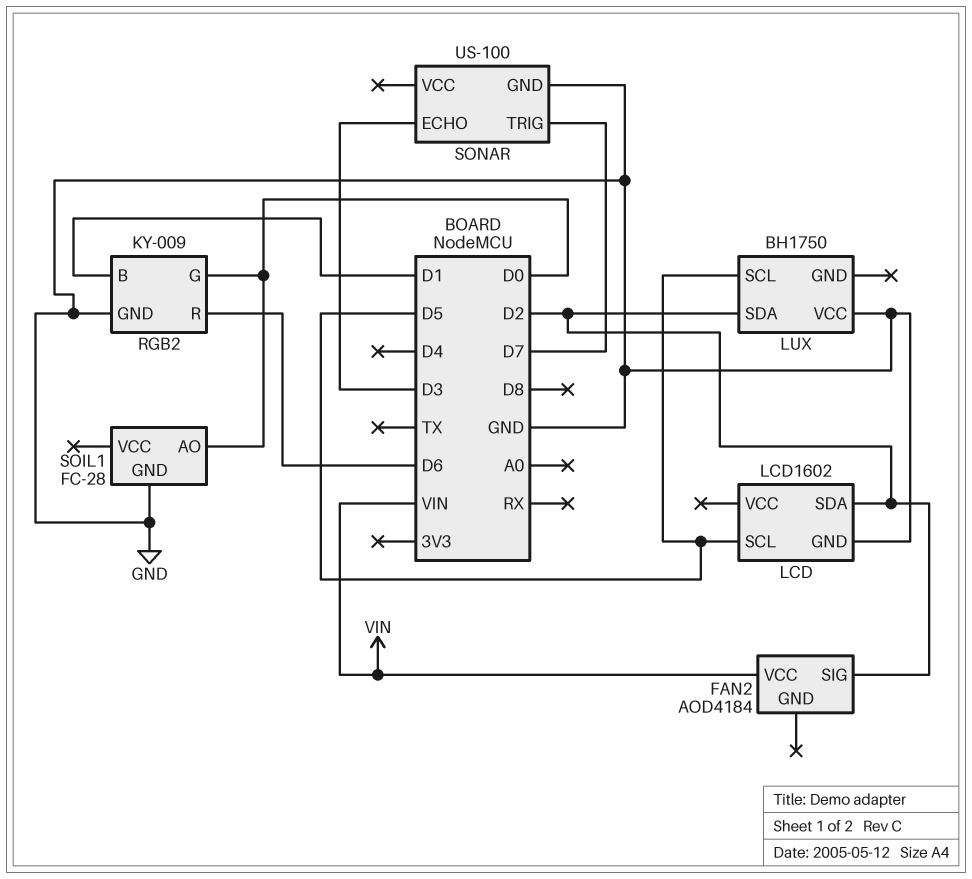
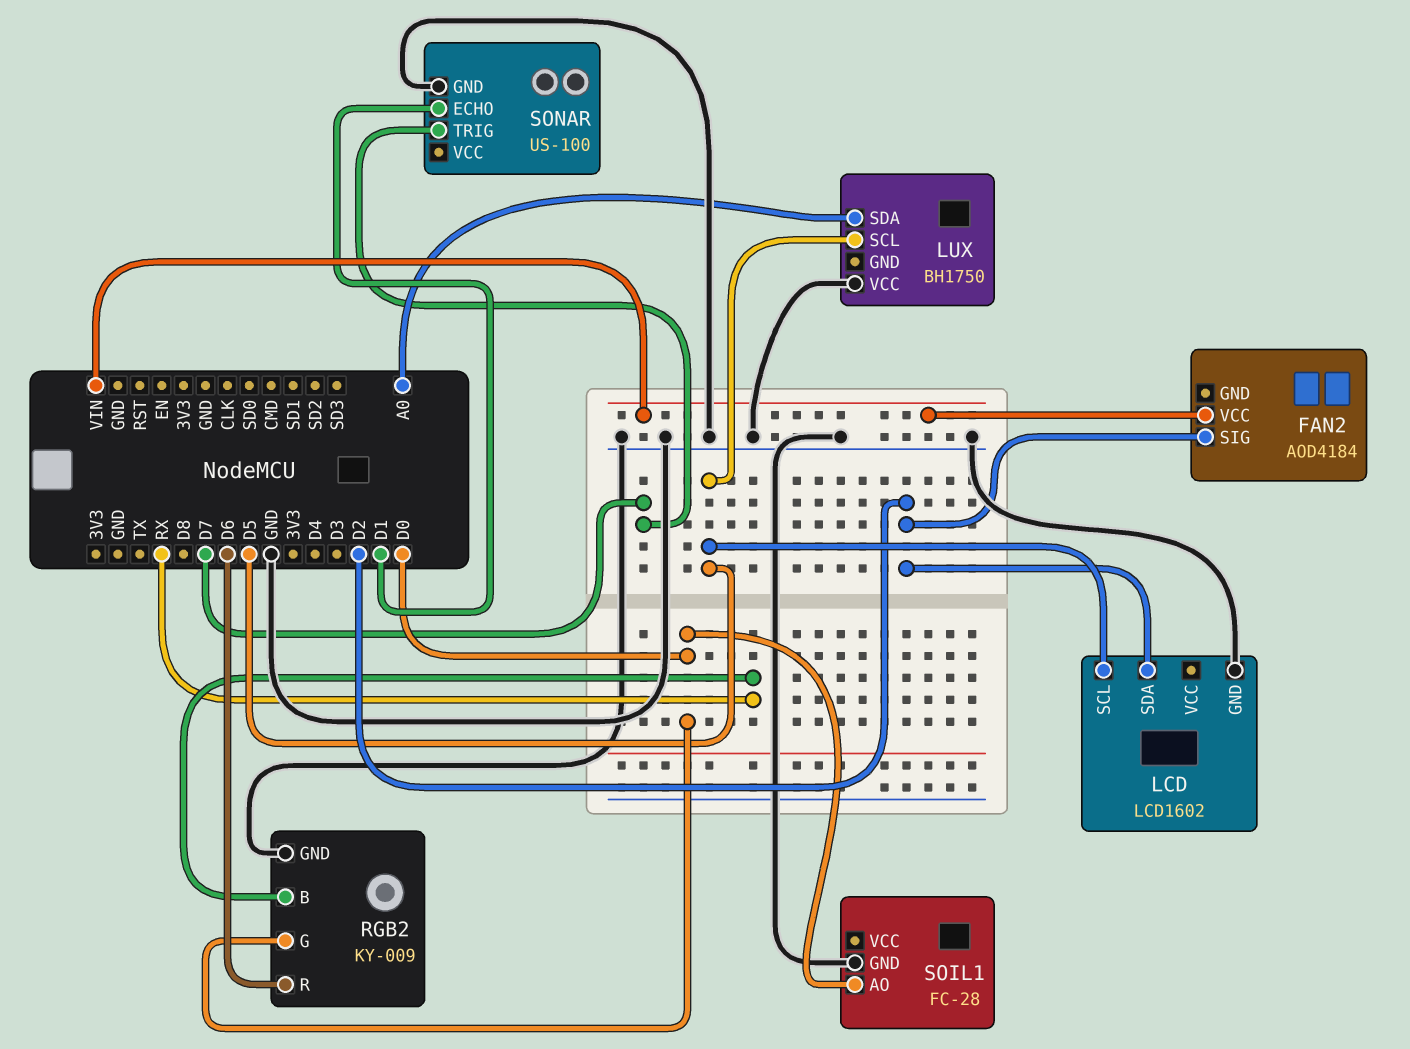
LUX pin SDA: D2 -> A0
RGB2 pin B: D1 -> RX
SONAR pin ECHO: D3 -> D1

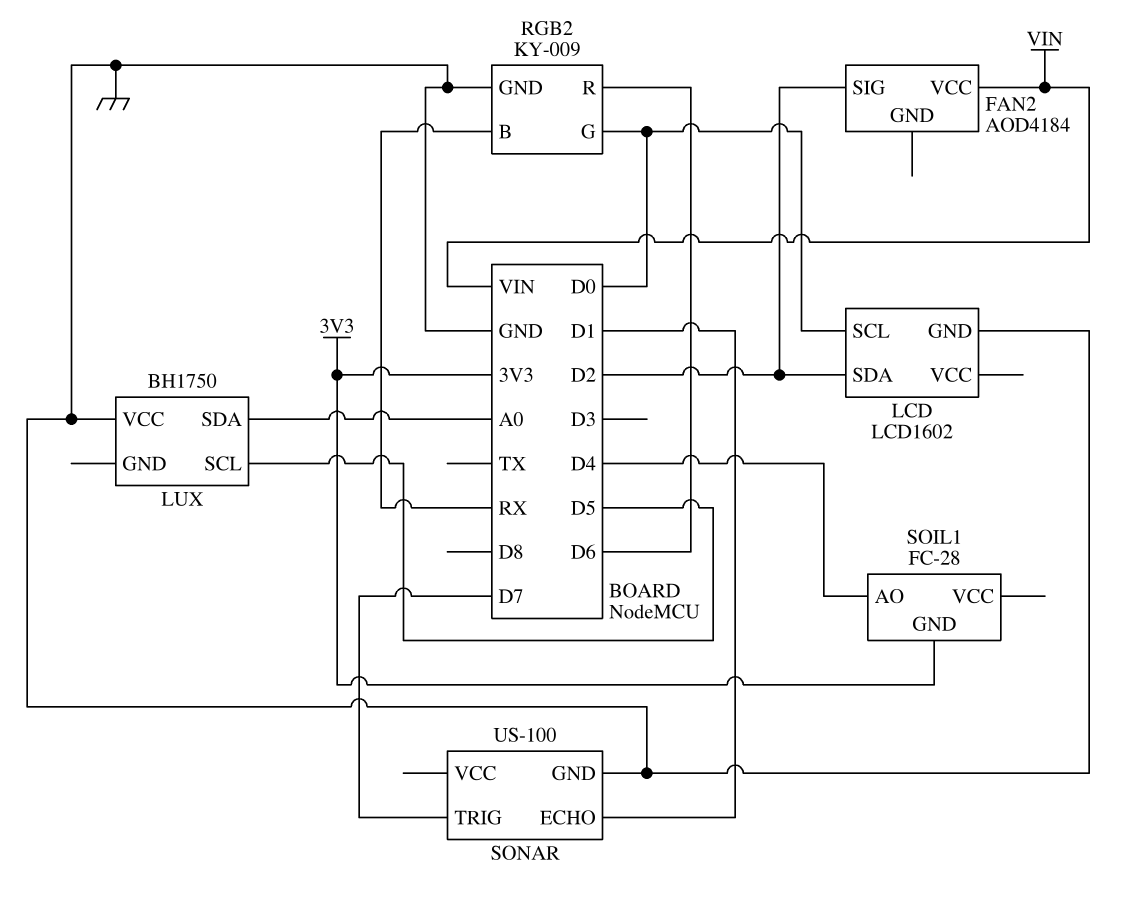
LCD pin SCL: D5 -> D0
SOIL1 pin AO: D0 -> D4
SOIL1 pin GND: GND -> 3V3

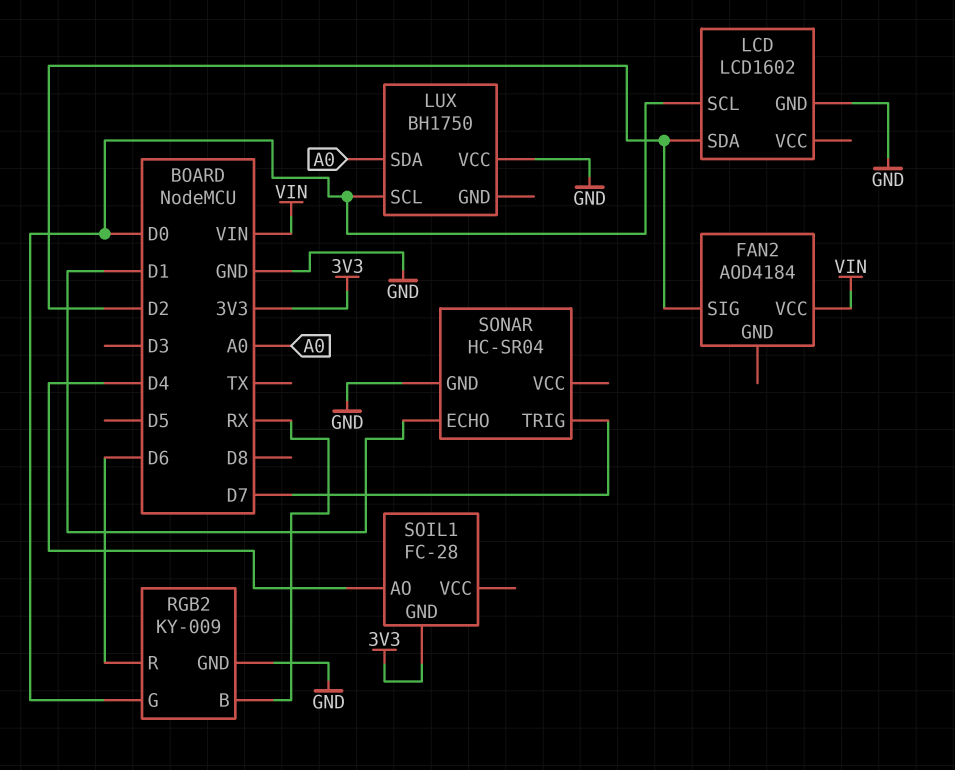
LUX pin SCL: D5 -> D0
SONAR: US-100 -> HC-SR04

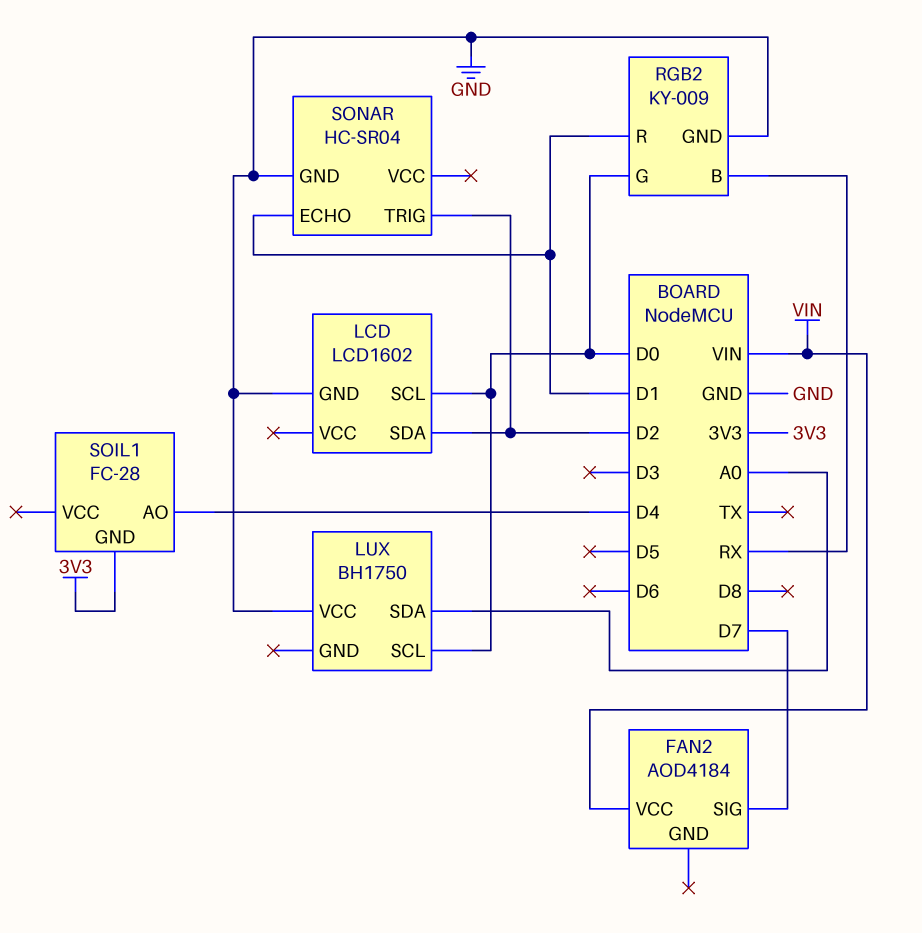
FAN2 pin SIG: D2 -> D7
RGB2 pin R: D6 -> D1
SONAR pin TRIG: D7 -> D2

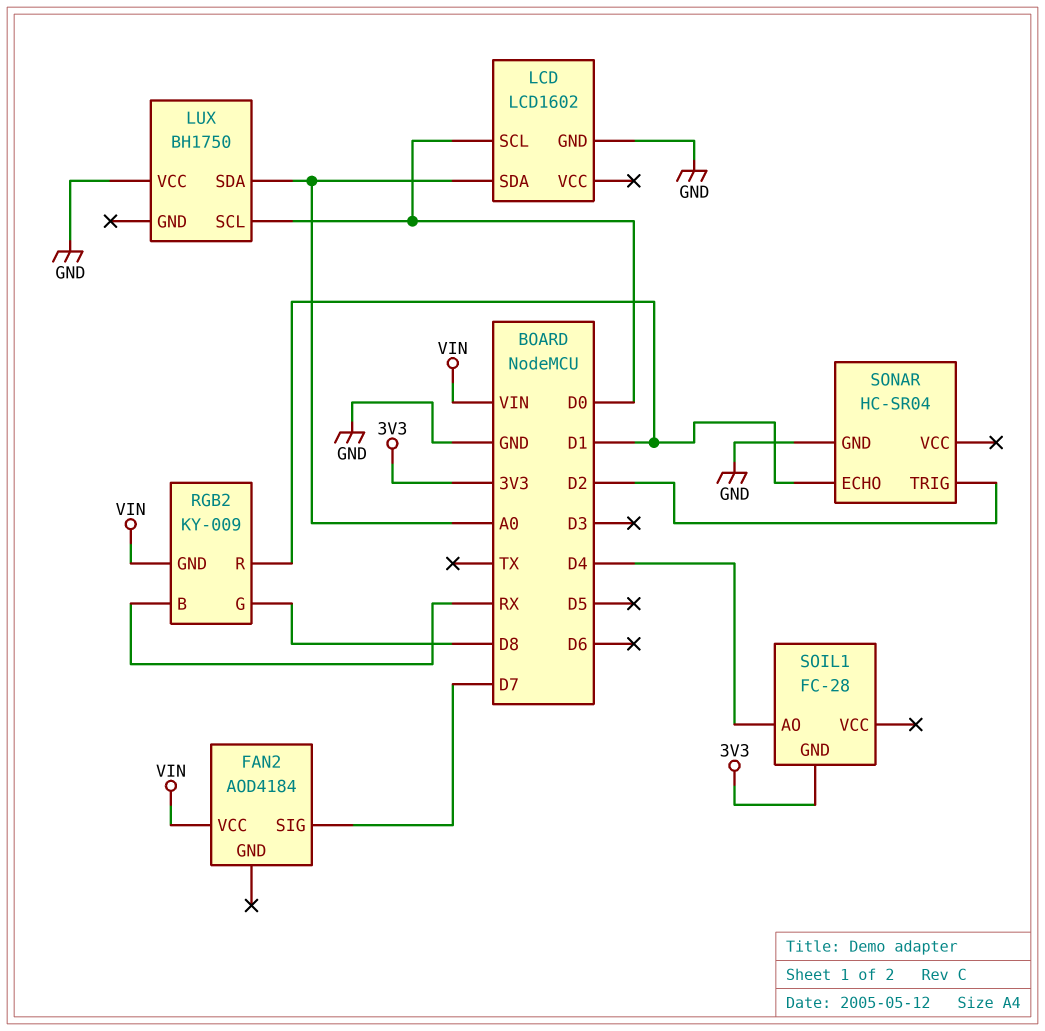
LCD pin SDA: D2 -> A0
RGB2 pin G: D0 -> D8
RGB2 pin GND: GND -> VIN

